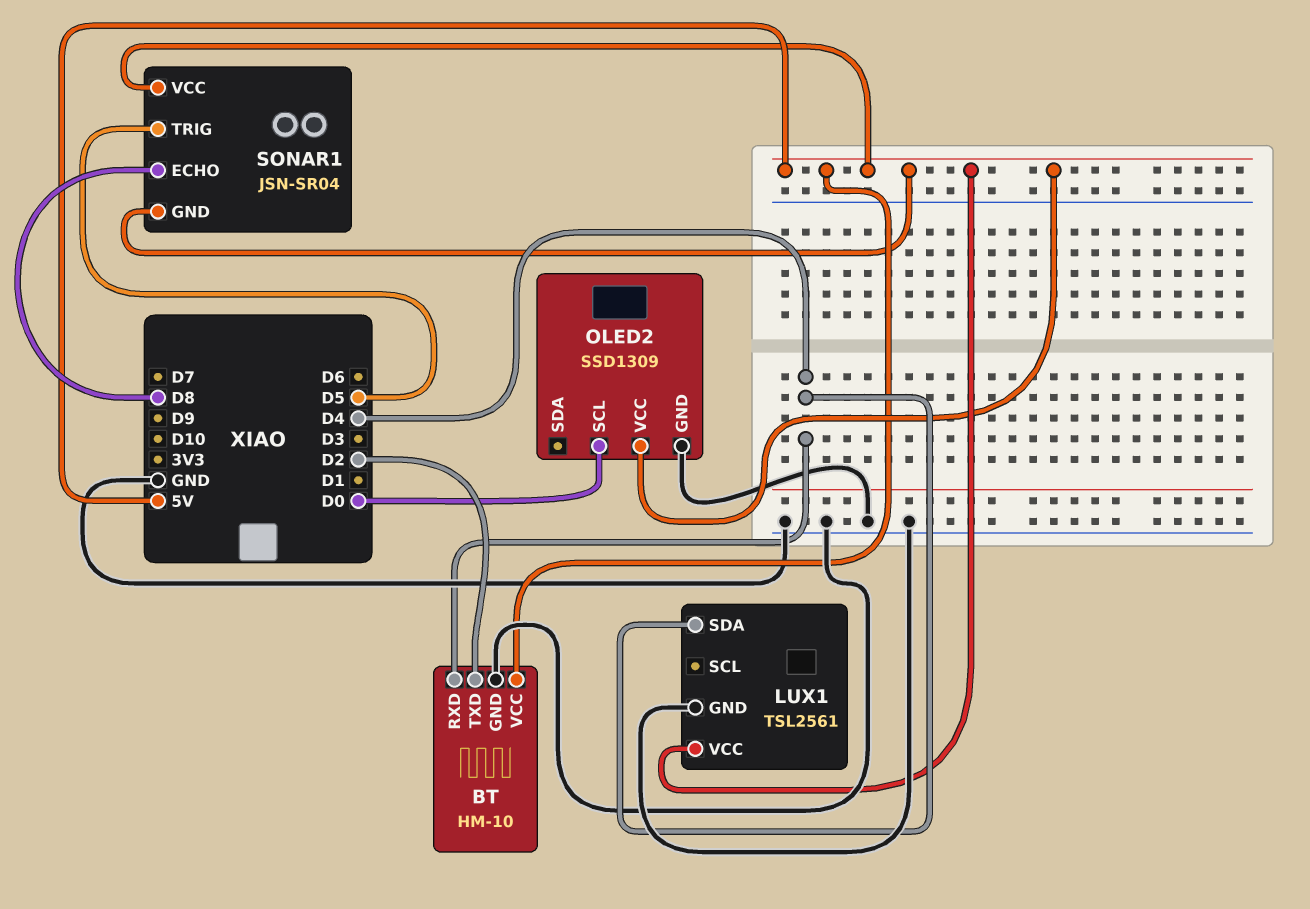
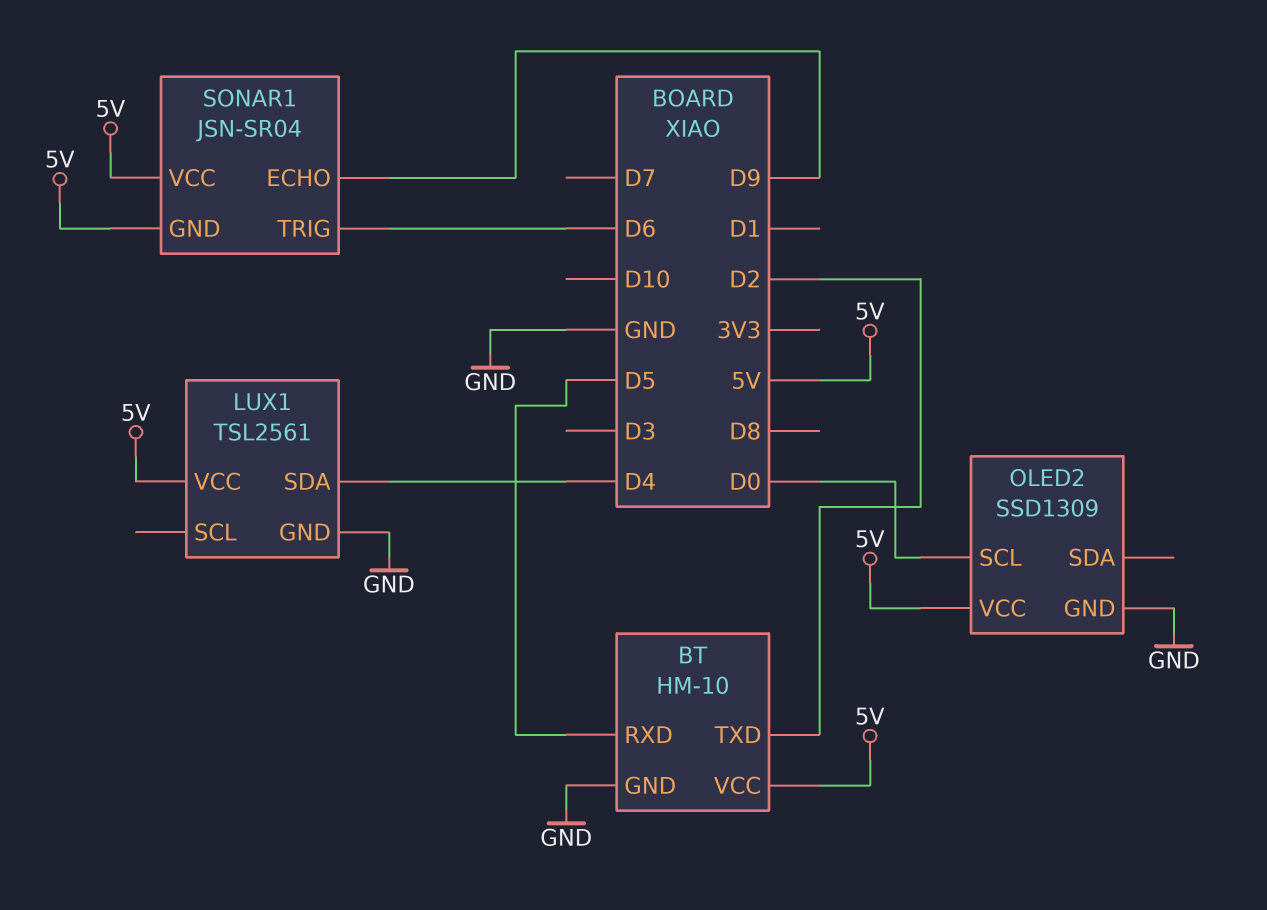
BT pin RXD: D4 -> D5
SONAR1 pin ECHO: D8 -> D9
SONAR1 pin TRIG: D5 -> D6

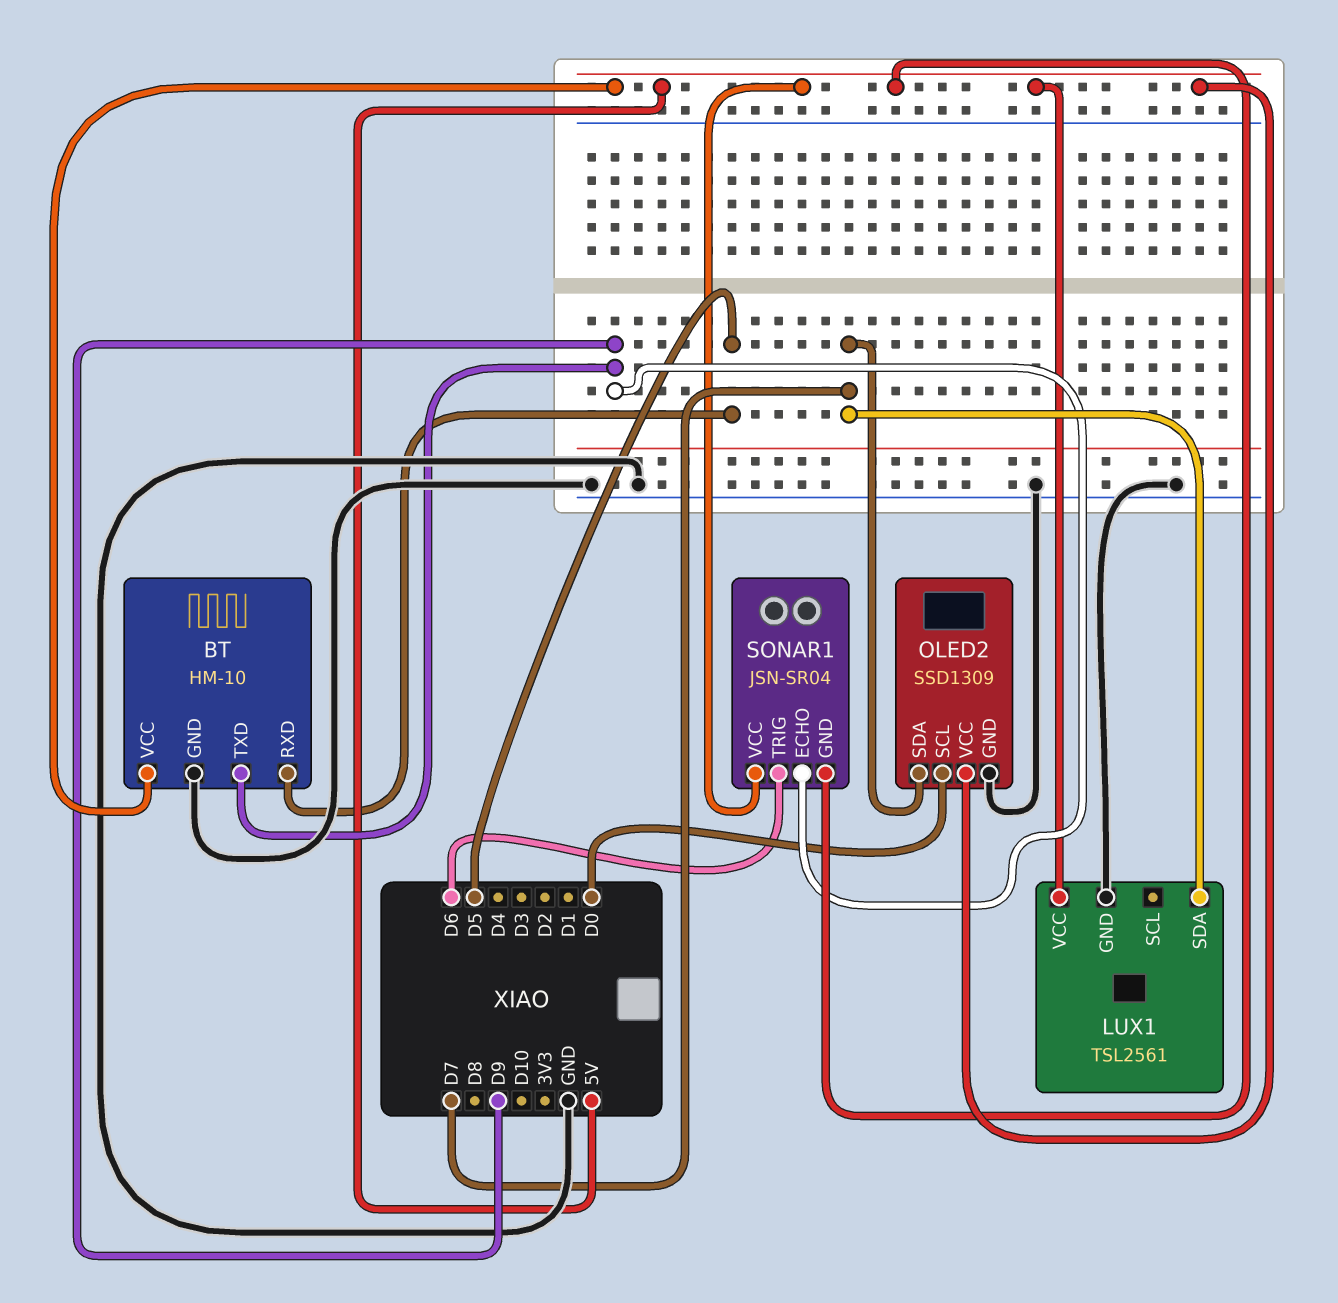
BT pin TXD: D2 -> D9
LUX1 pin SDA: D4 -> D7
OLED2 pin SDA: none -> D7

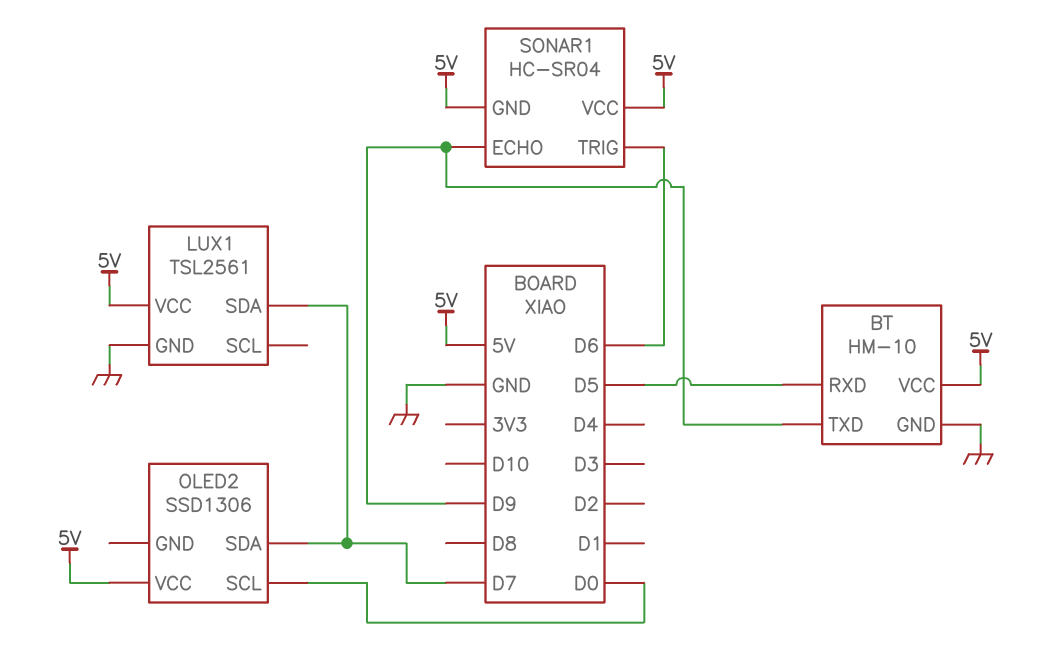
OLED2: SSD1309 -> SSD1306
OLED2 pin GND: GND -> none
SONAR1: JSN-SR04 -> HC-SR04

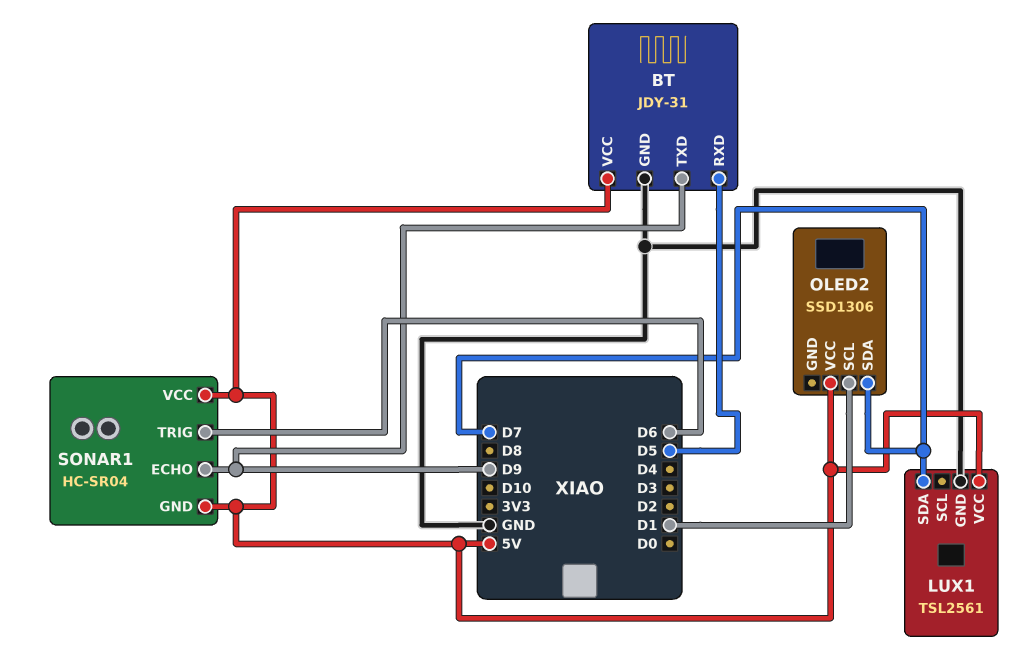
BT: HM-10 -> JDY-31
OLED2 pin SCL: D0 -> D1

